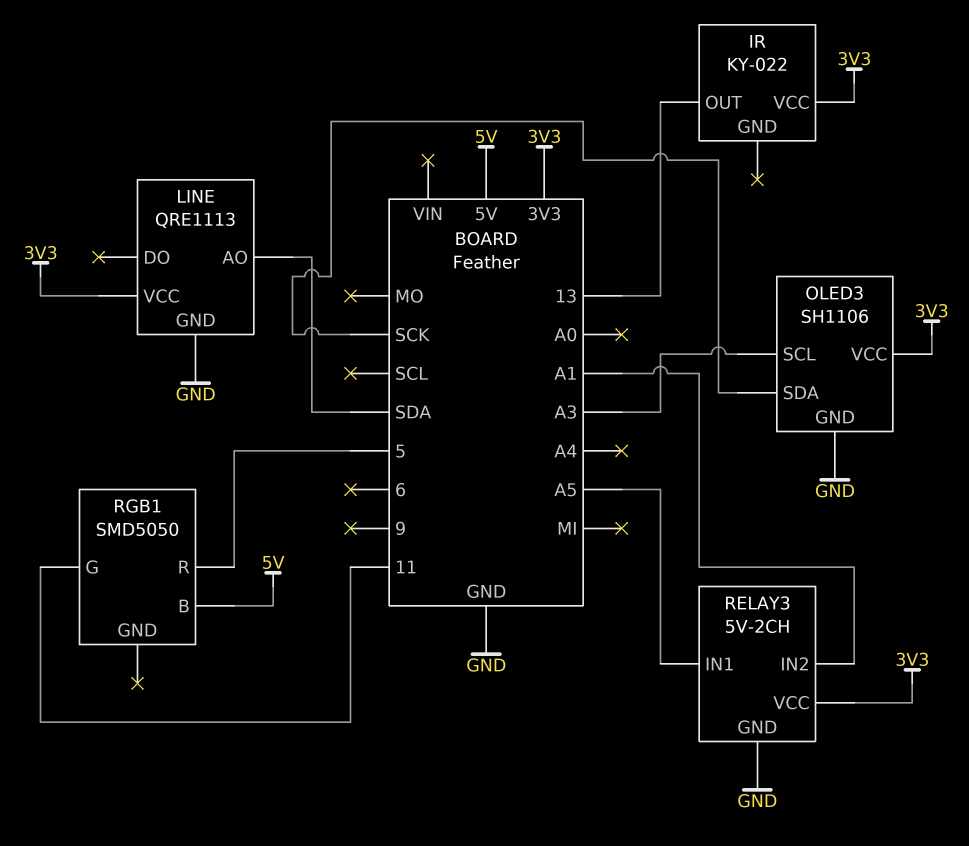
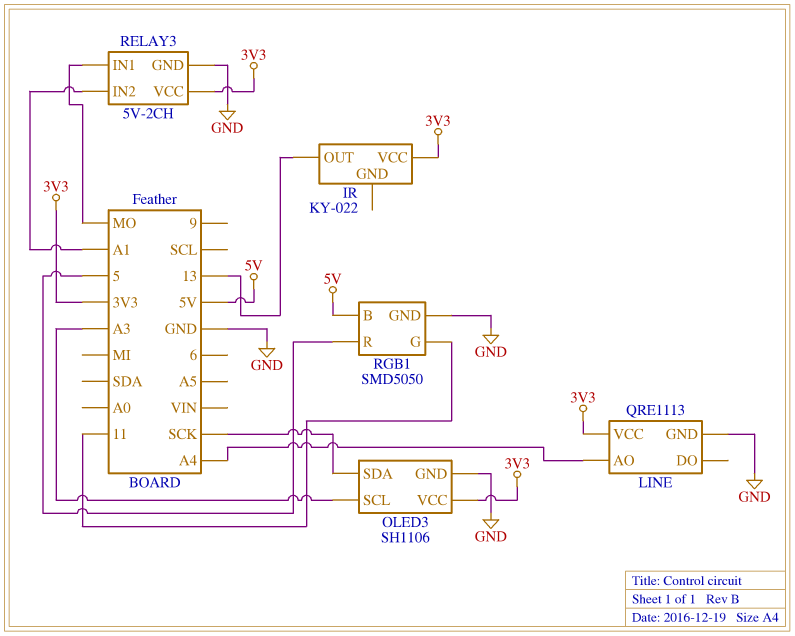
LINE pin AO: SDA -> A4
RELAY3 pin IN1: A5 -> MO
RGB1 pin GND: none -> GND

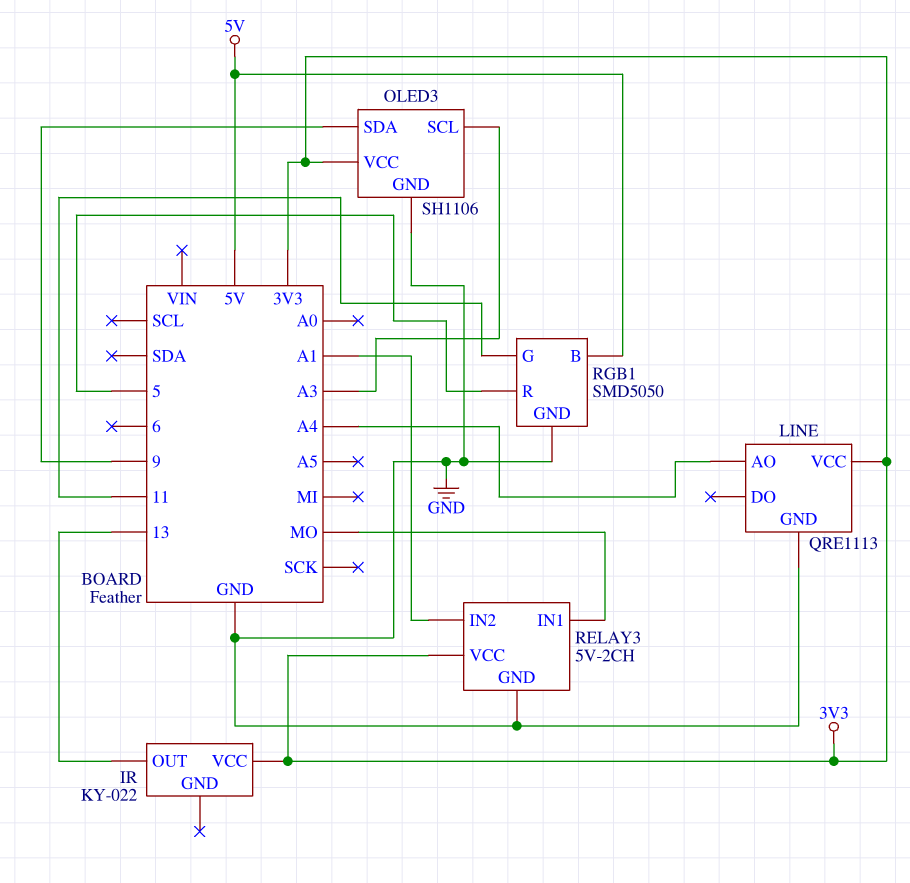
OLED3 pin SDA: SCK -> 9

